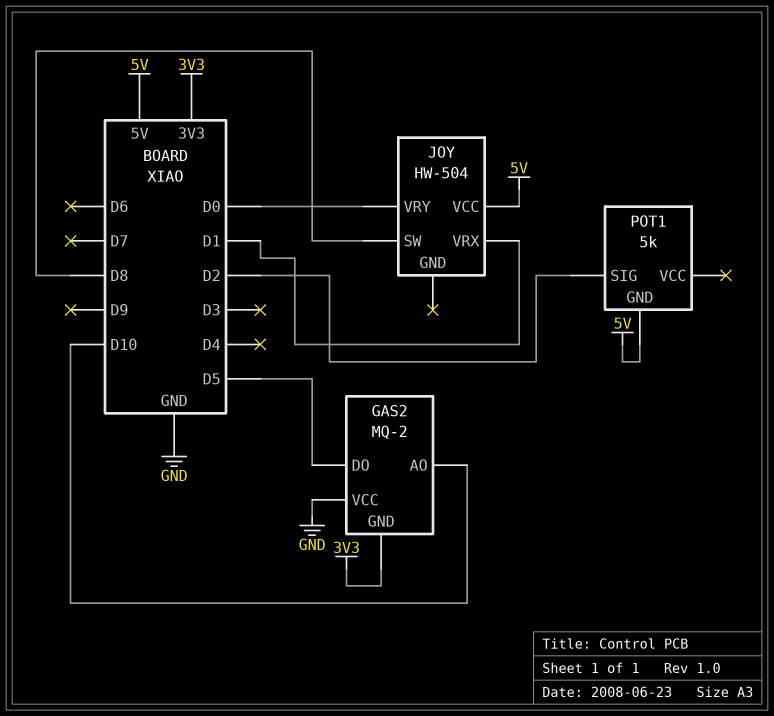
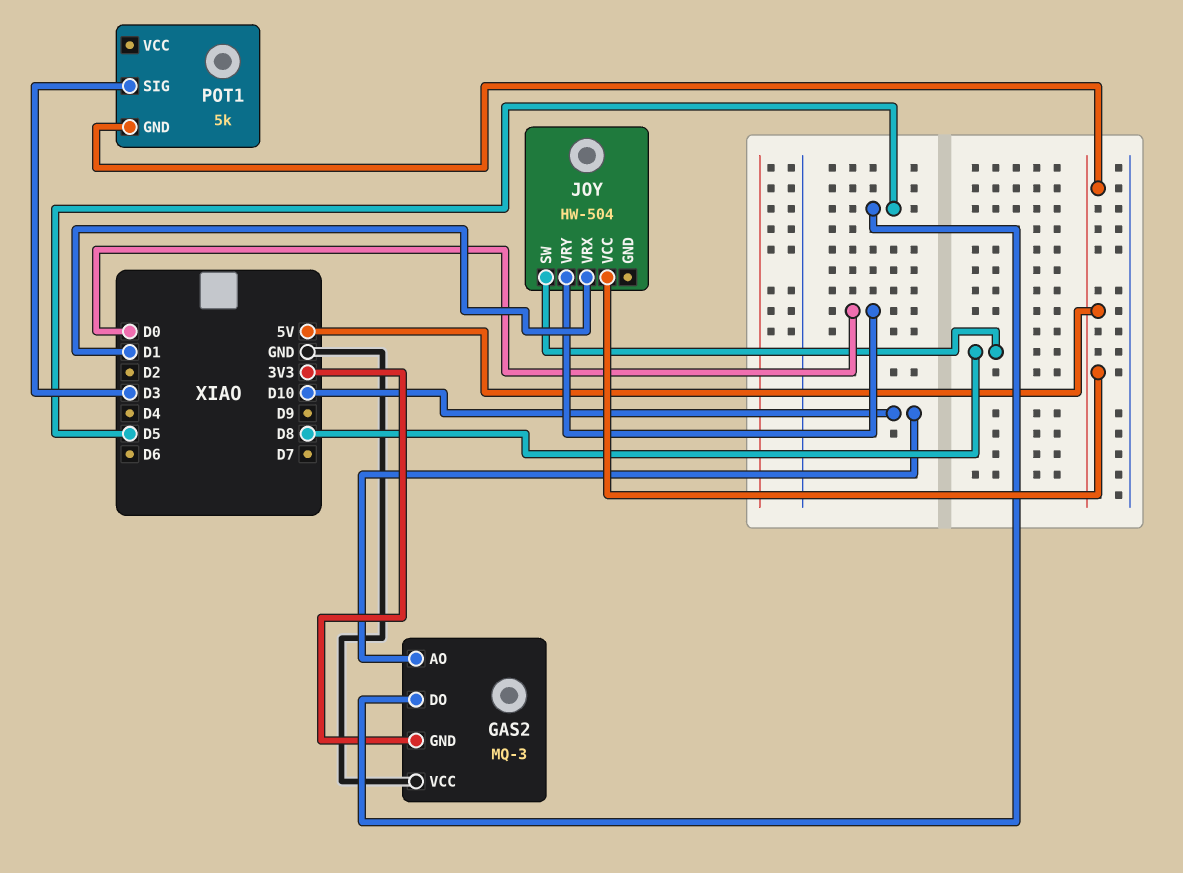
GAS2: MQ-2 -> MQ-3
POT1 pin SIG: D2 -> D3

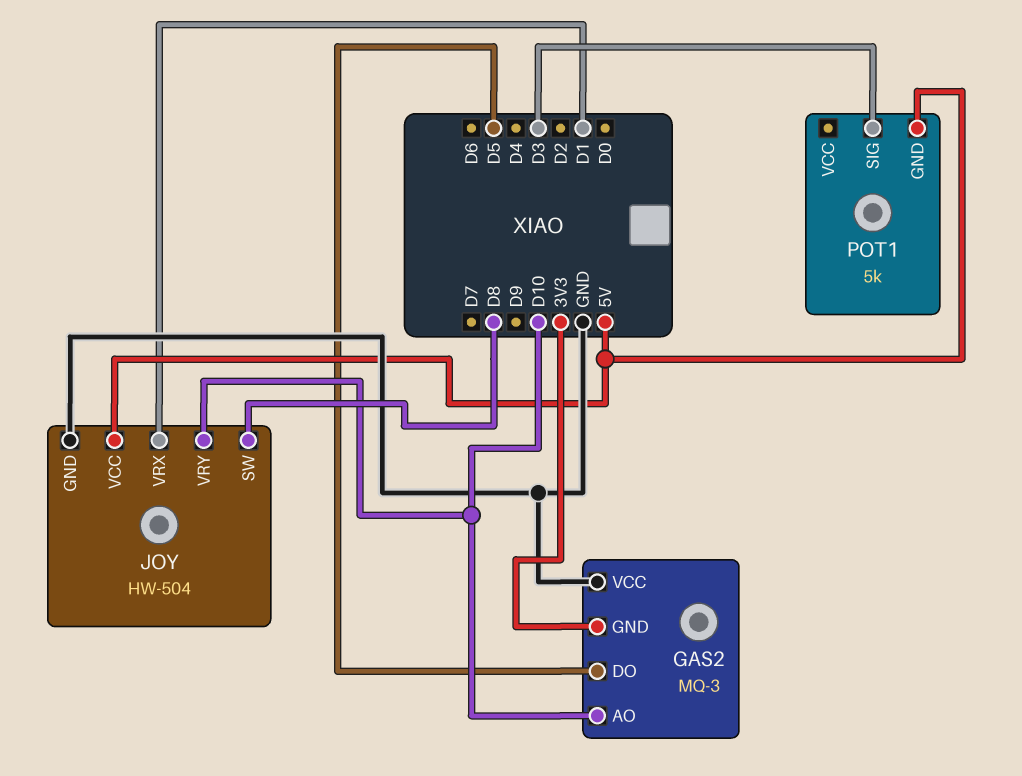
JOY pin GND: none -> GND
JOY pin VRY: D0 -> D10

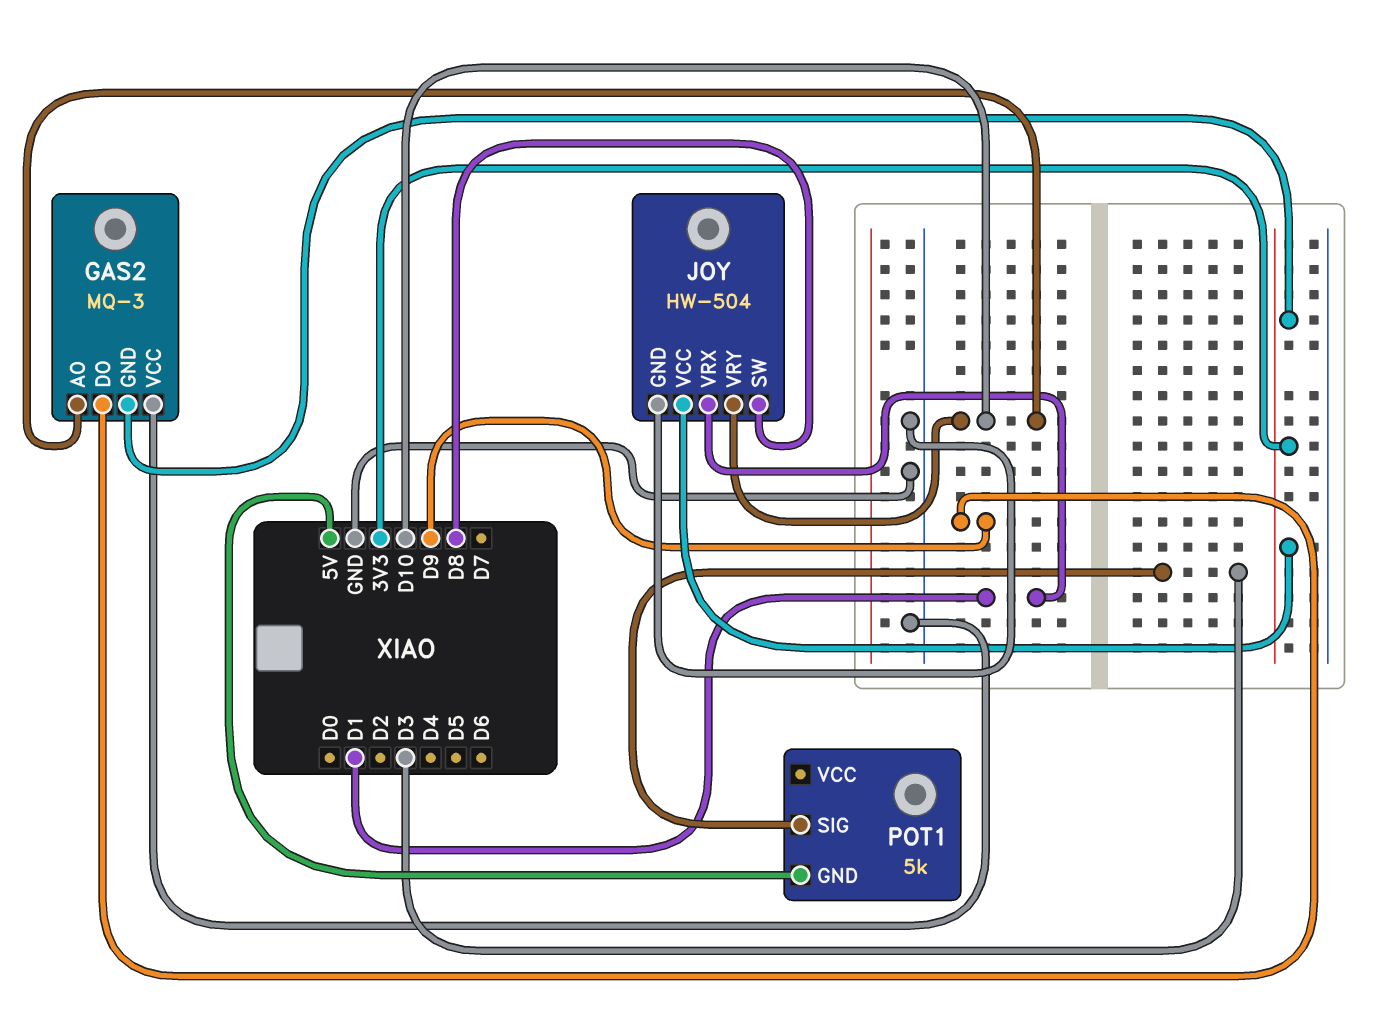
GAS2 pin DO: D5 -> D9
JOY pin VCC: 5V -> 3V3

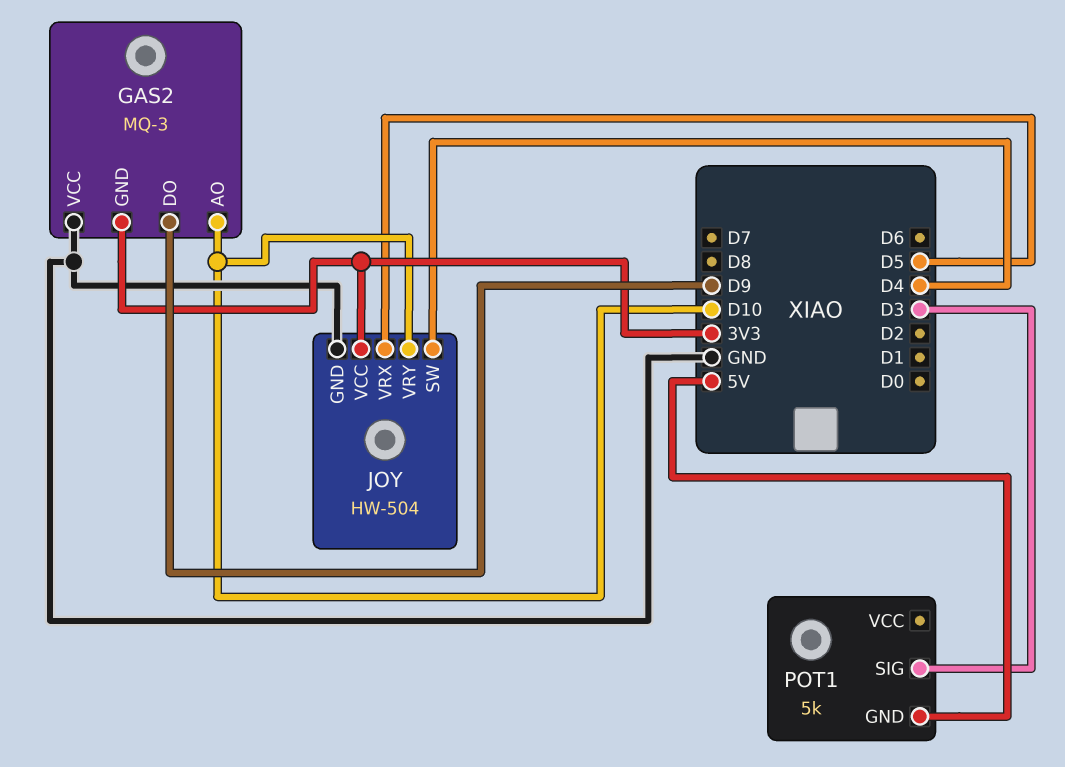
JOY pin SW: D8 -> D4
JOY pin VRX: D1 -> D5

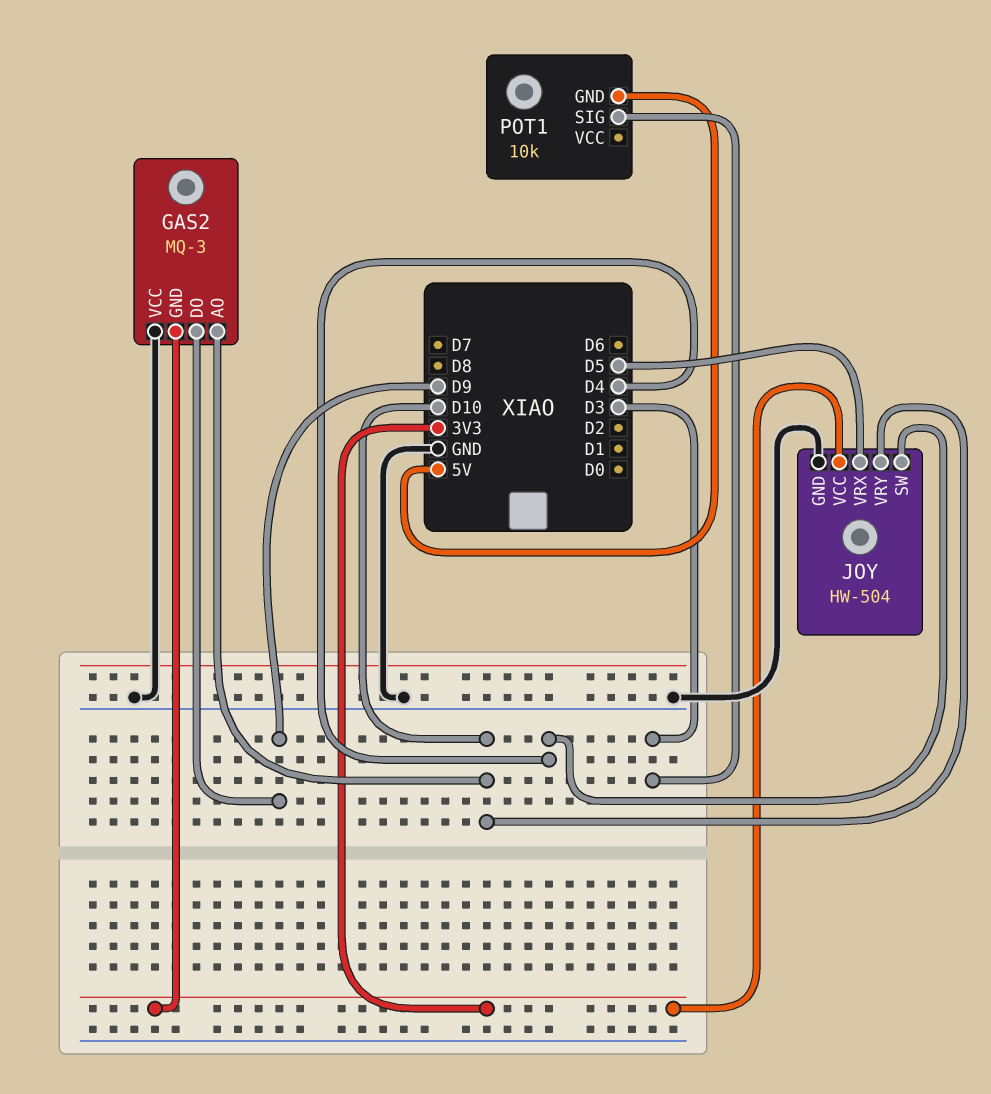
POT1: 5k -> 10k

